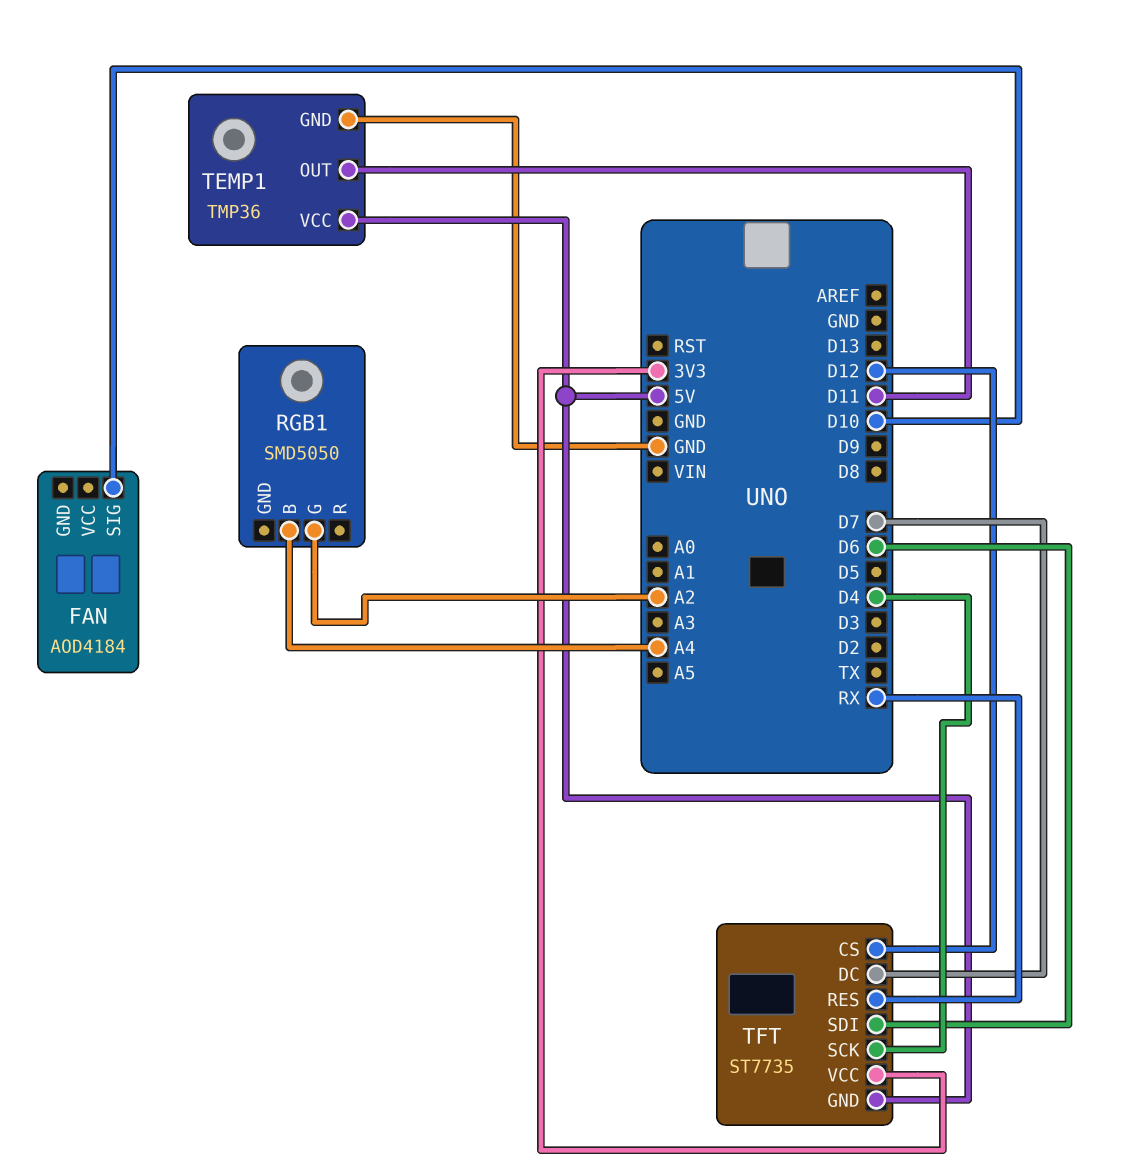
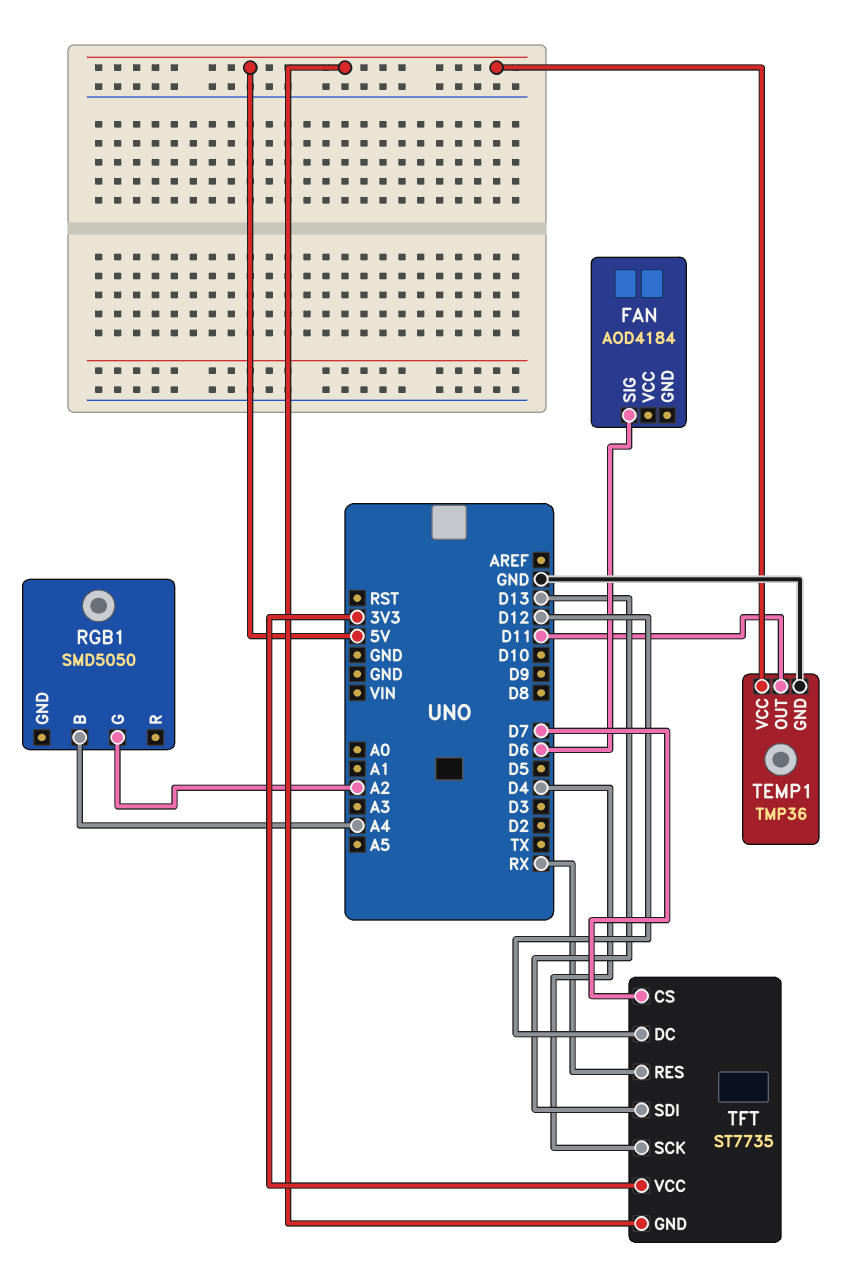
FAN pin SIG: D10 -> D6
TFT pin CS: D12 -> D7
TFT pin DC: D7 -> D12
TFT pin SDI: D6 -> D13

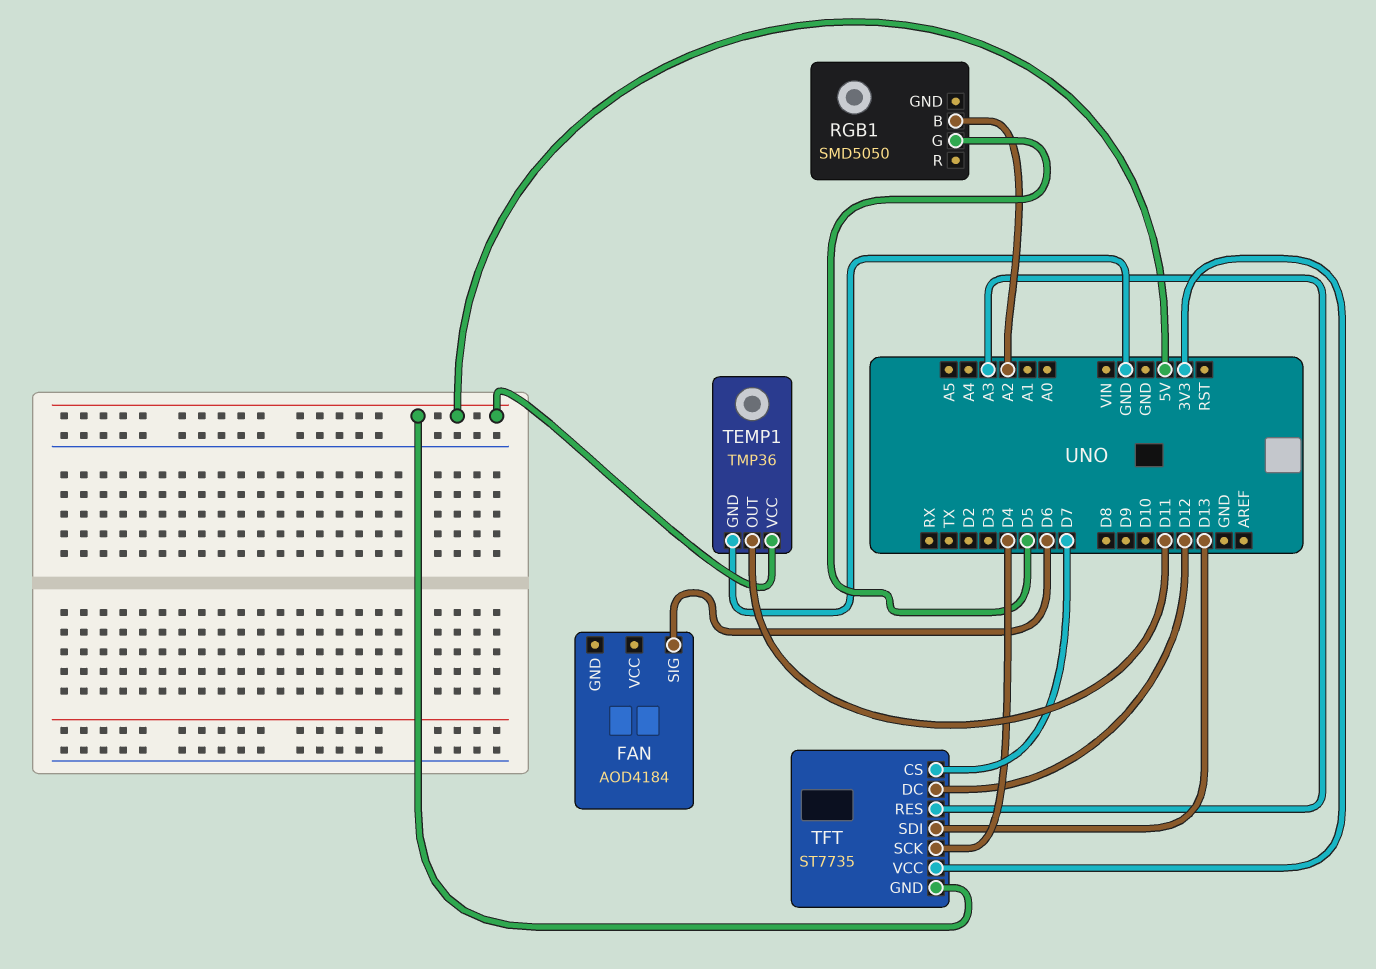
RGB1 pin B: A4 -> A2
RGB1 pin G: A2 -> D5
TFT pin RES: RX -> A3

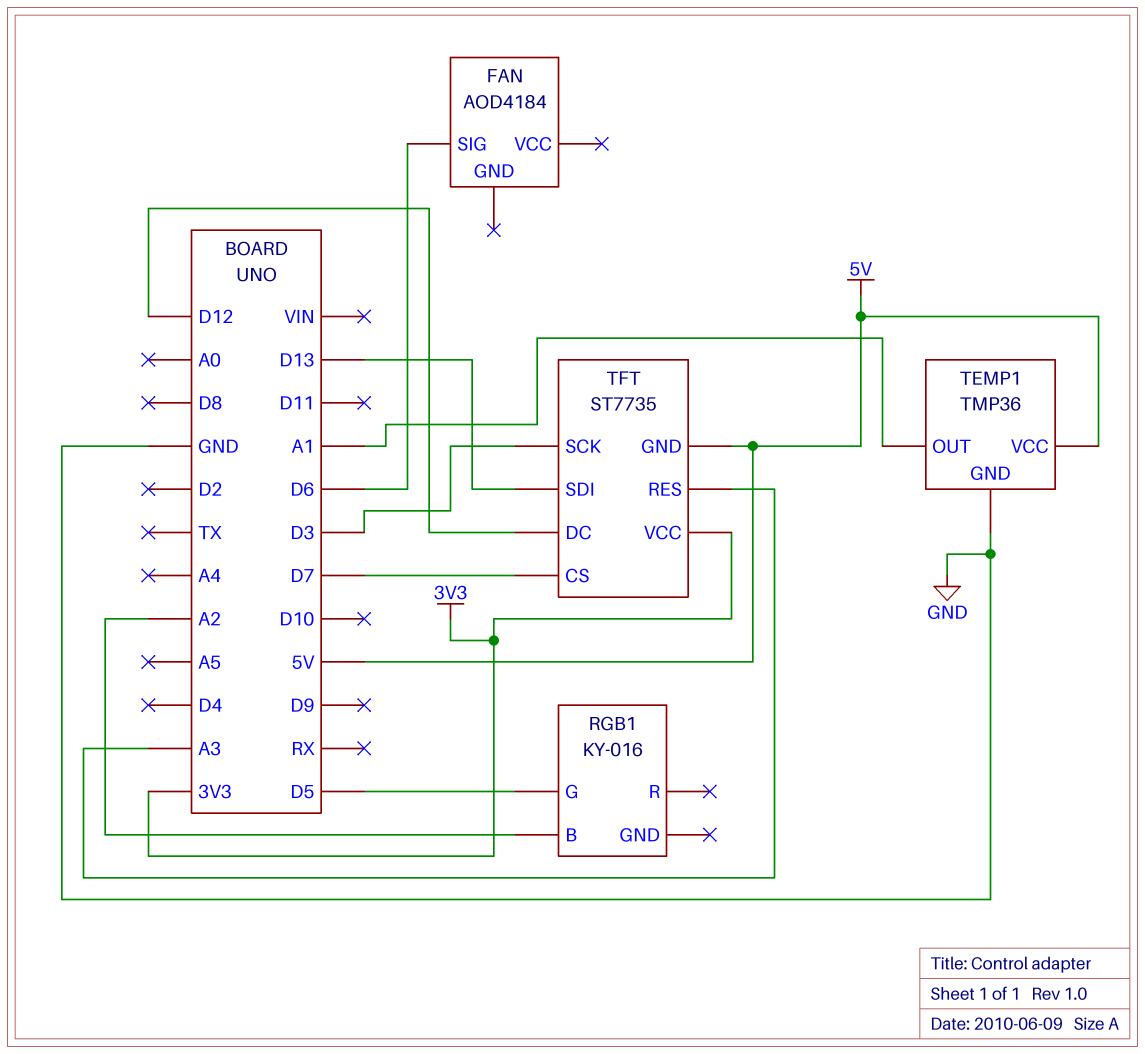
RGB1: SMD5050 -> KY-016
TEMP1 pin OUT: D11 -> A1
TFT pin SCK: D4 -> D3

